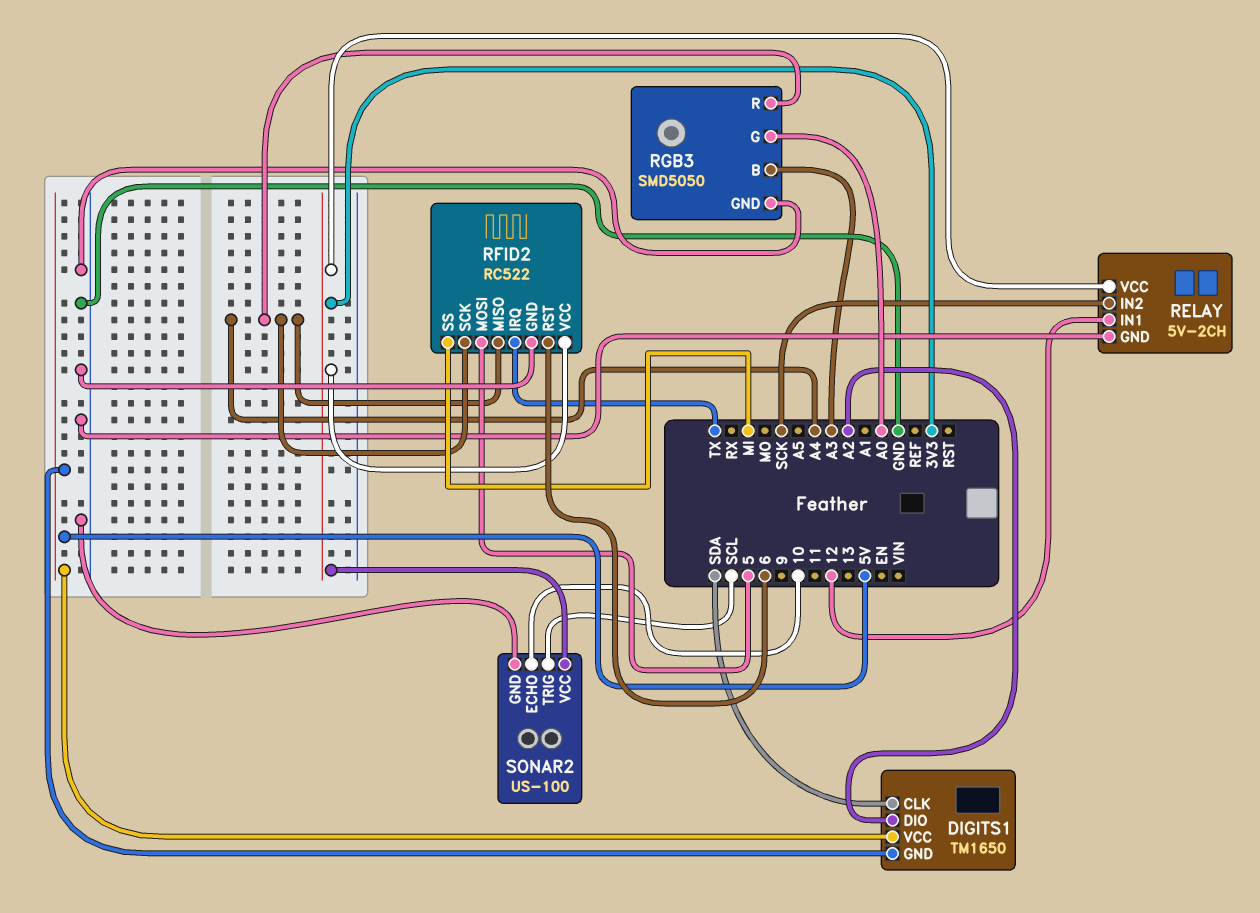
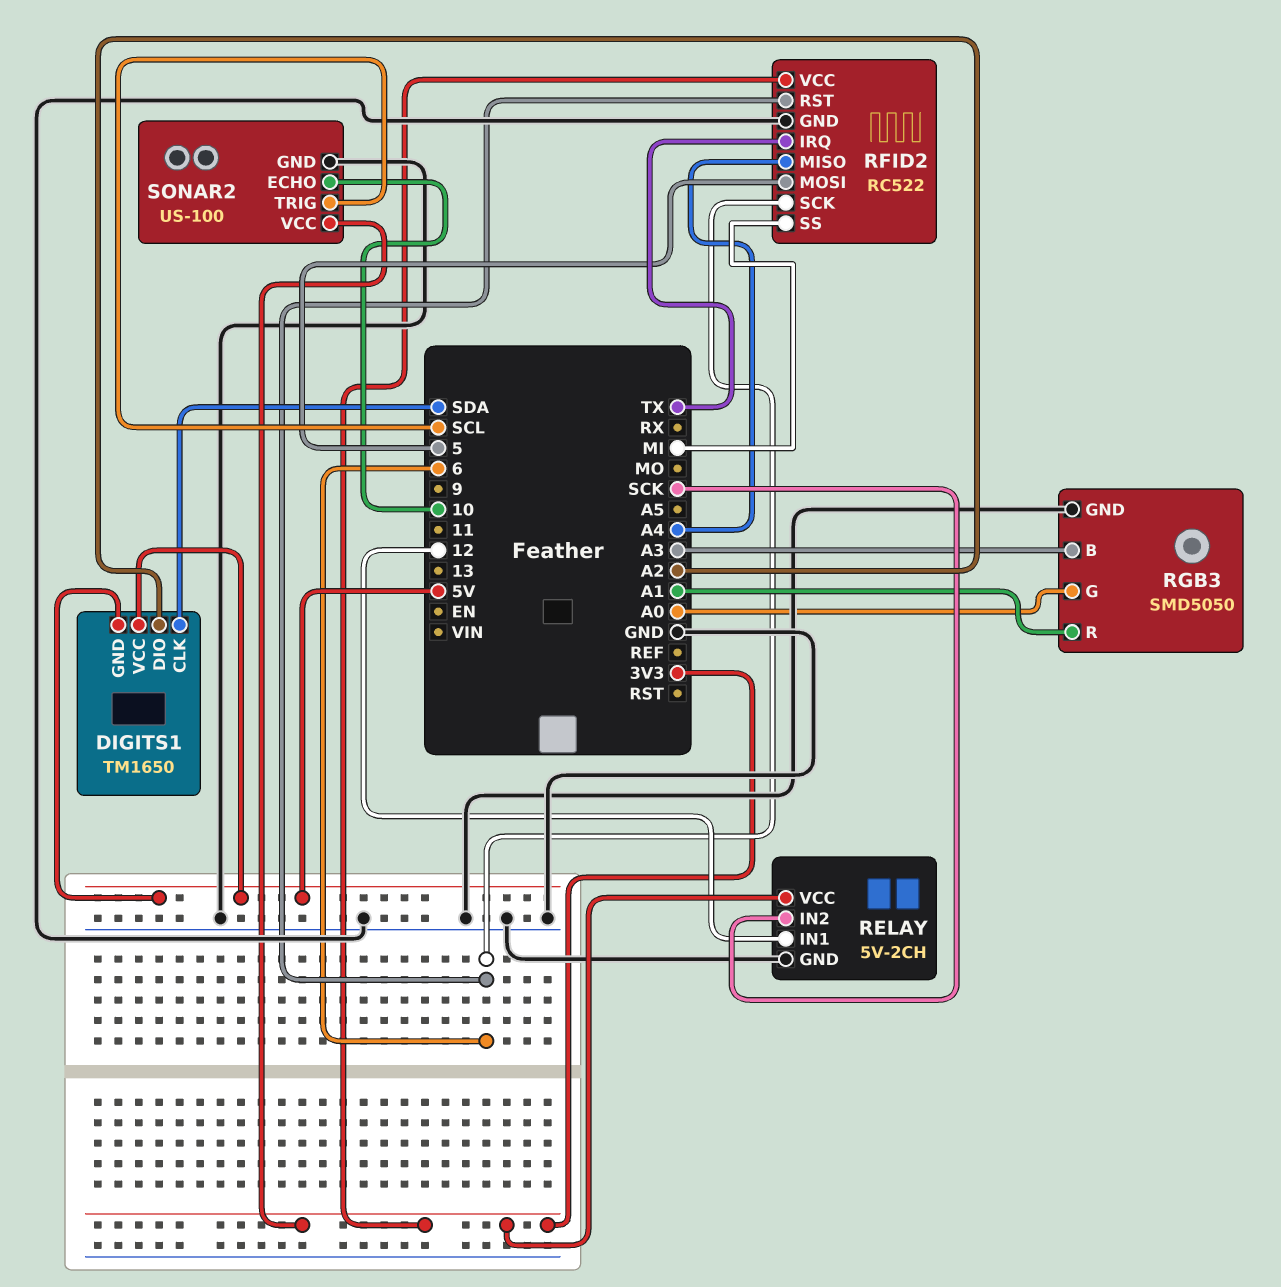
RFID2 pin SCK: A4 -> 6
RGB3 pin R: A4 -> A1

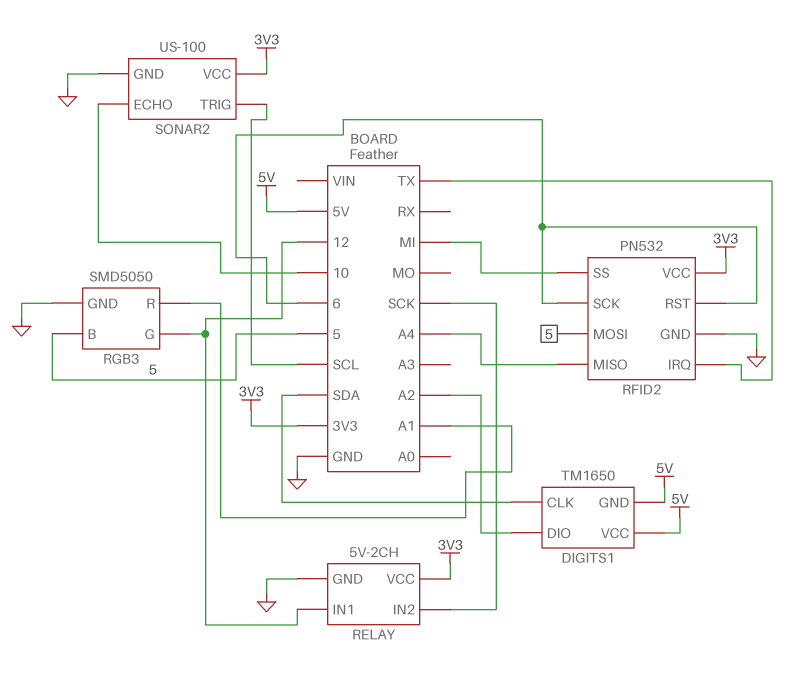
RFID2: RC522 -> PN532
RGB3 pin B: A3 -> 5
RGB3 pin G: A0 -> 12

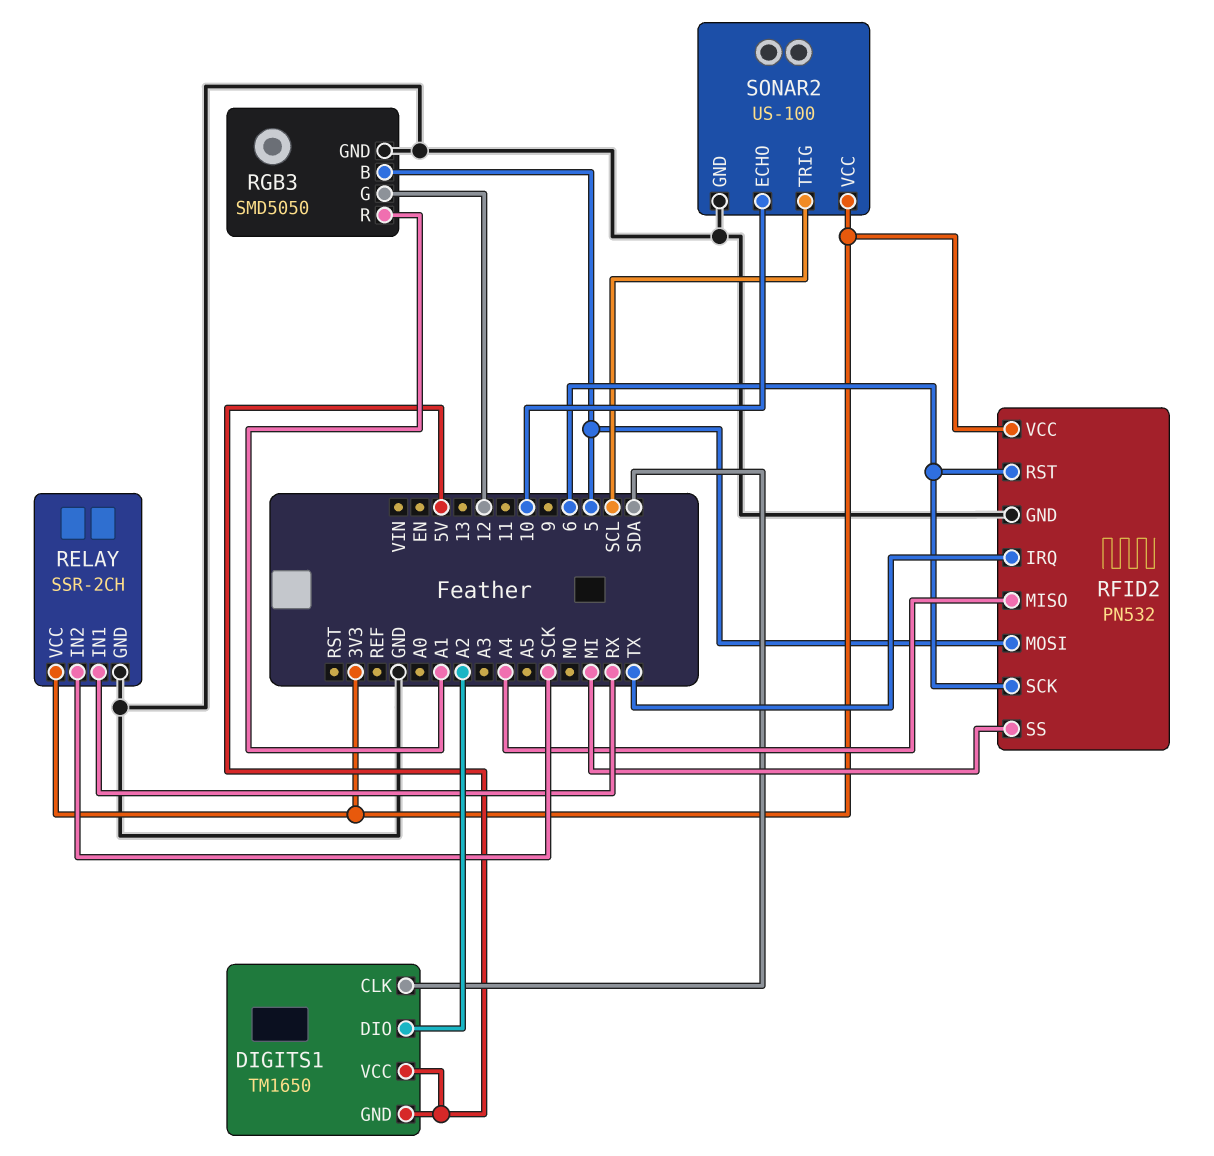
RELAY: 5V-2CH -> SSR-2CH
RELAY pin IN1: 12 -> RX

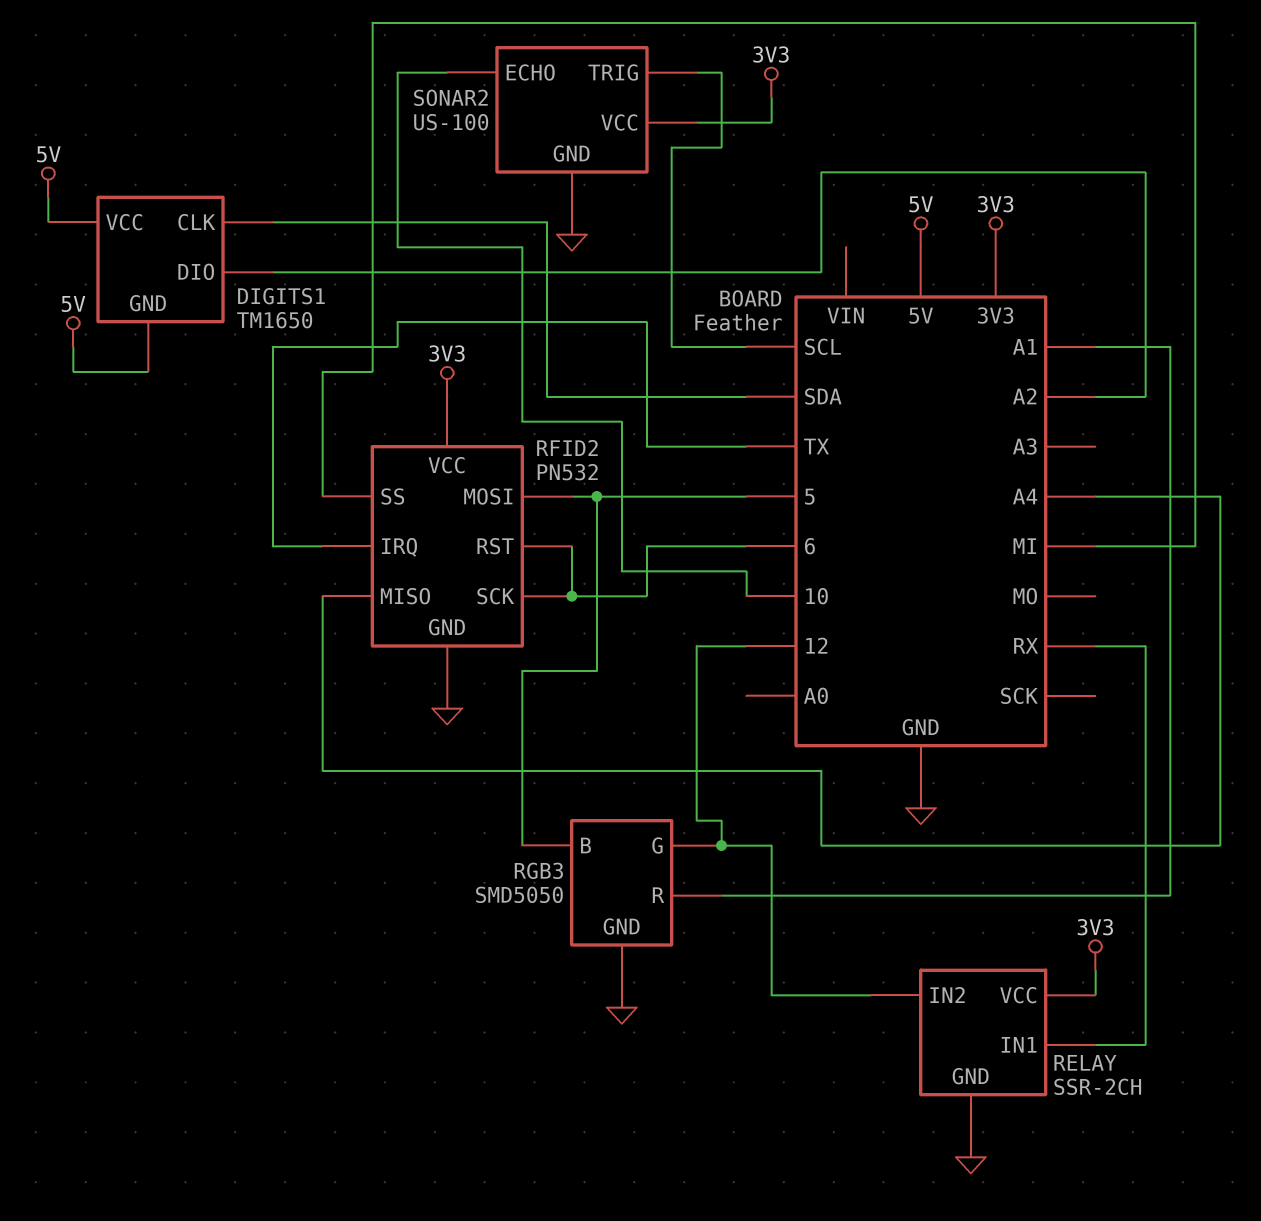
RELAY pin IN2: SCK -> 12

